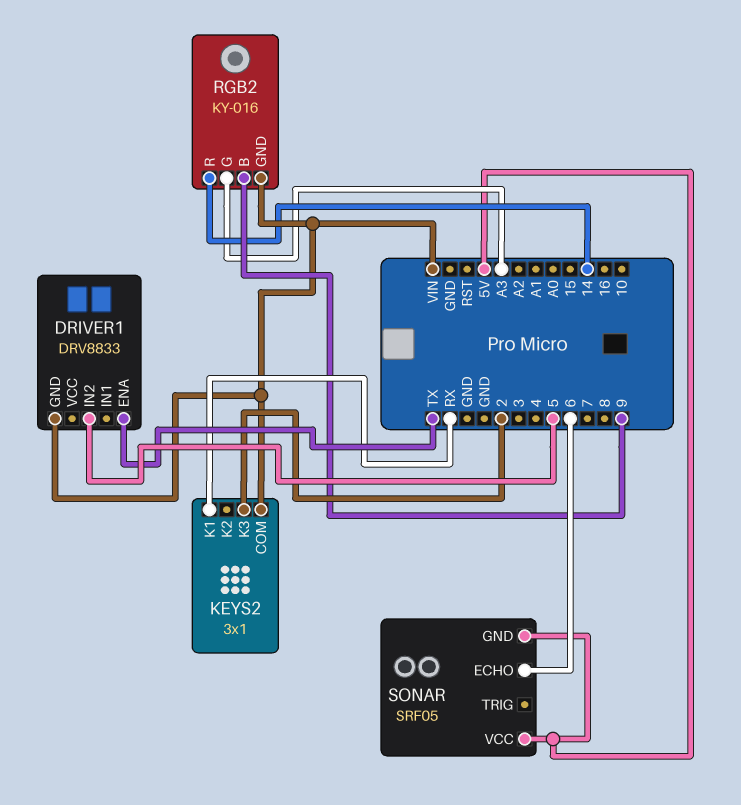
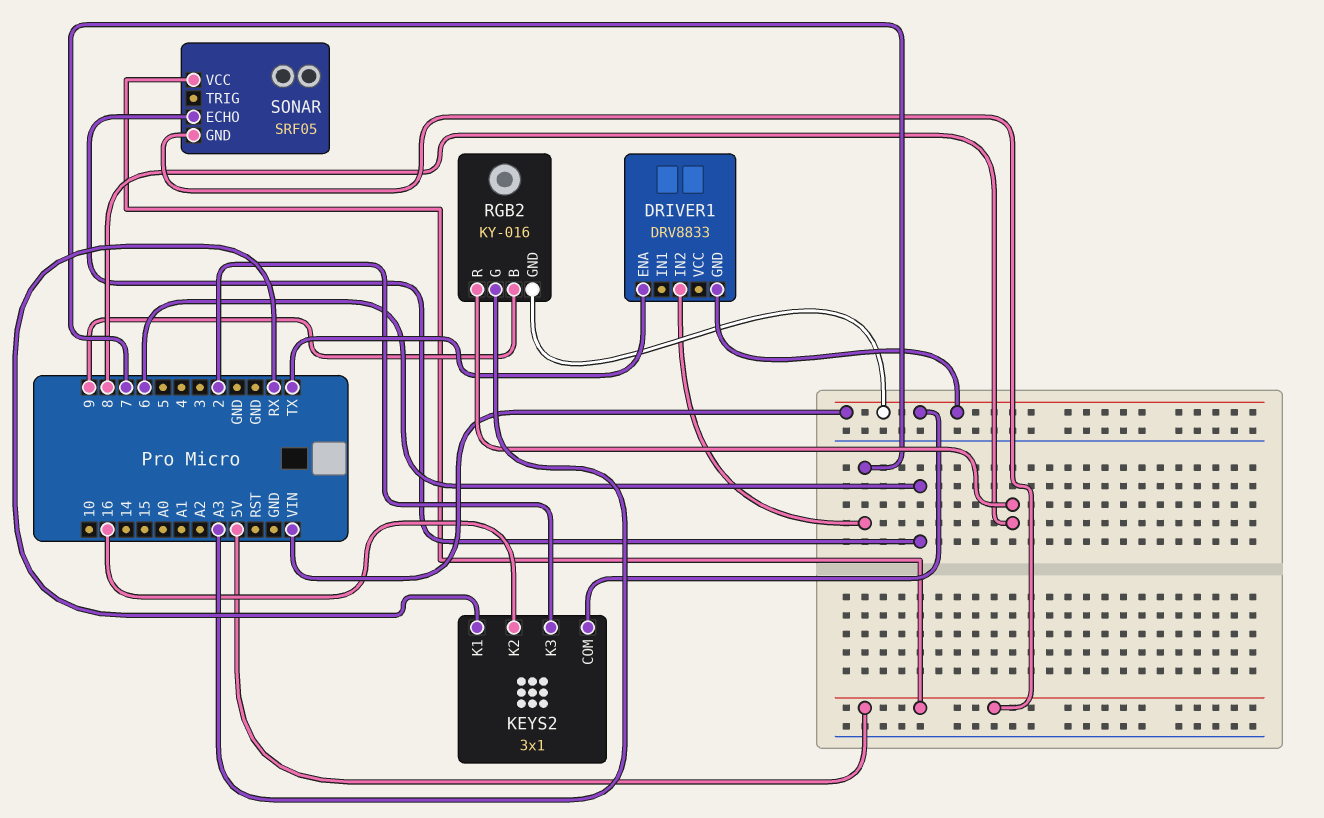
DRIVER1 pin IN2: 5 -> 7
KEYS2 pin K2: none -> 16
RGB2 pin R: 14 -> 8

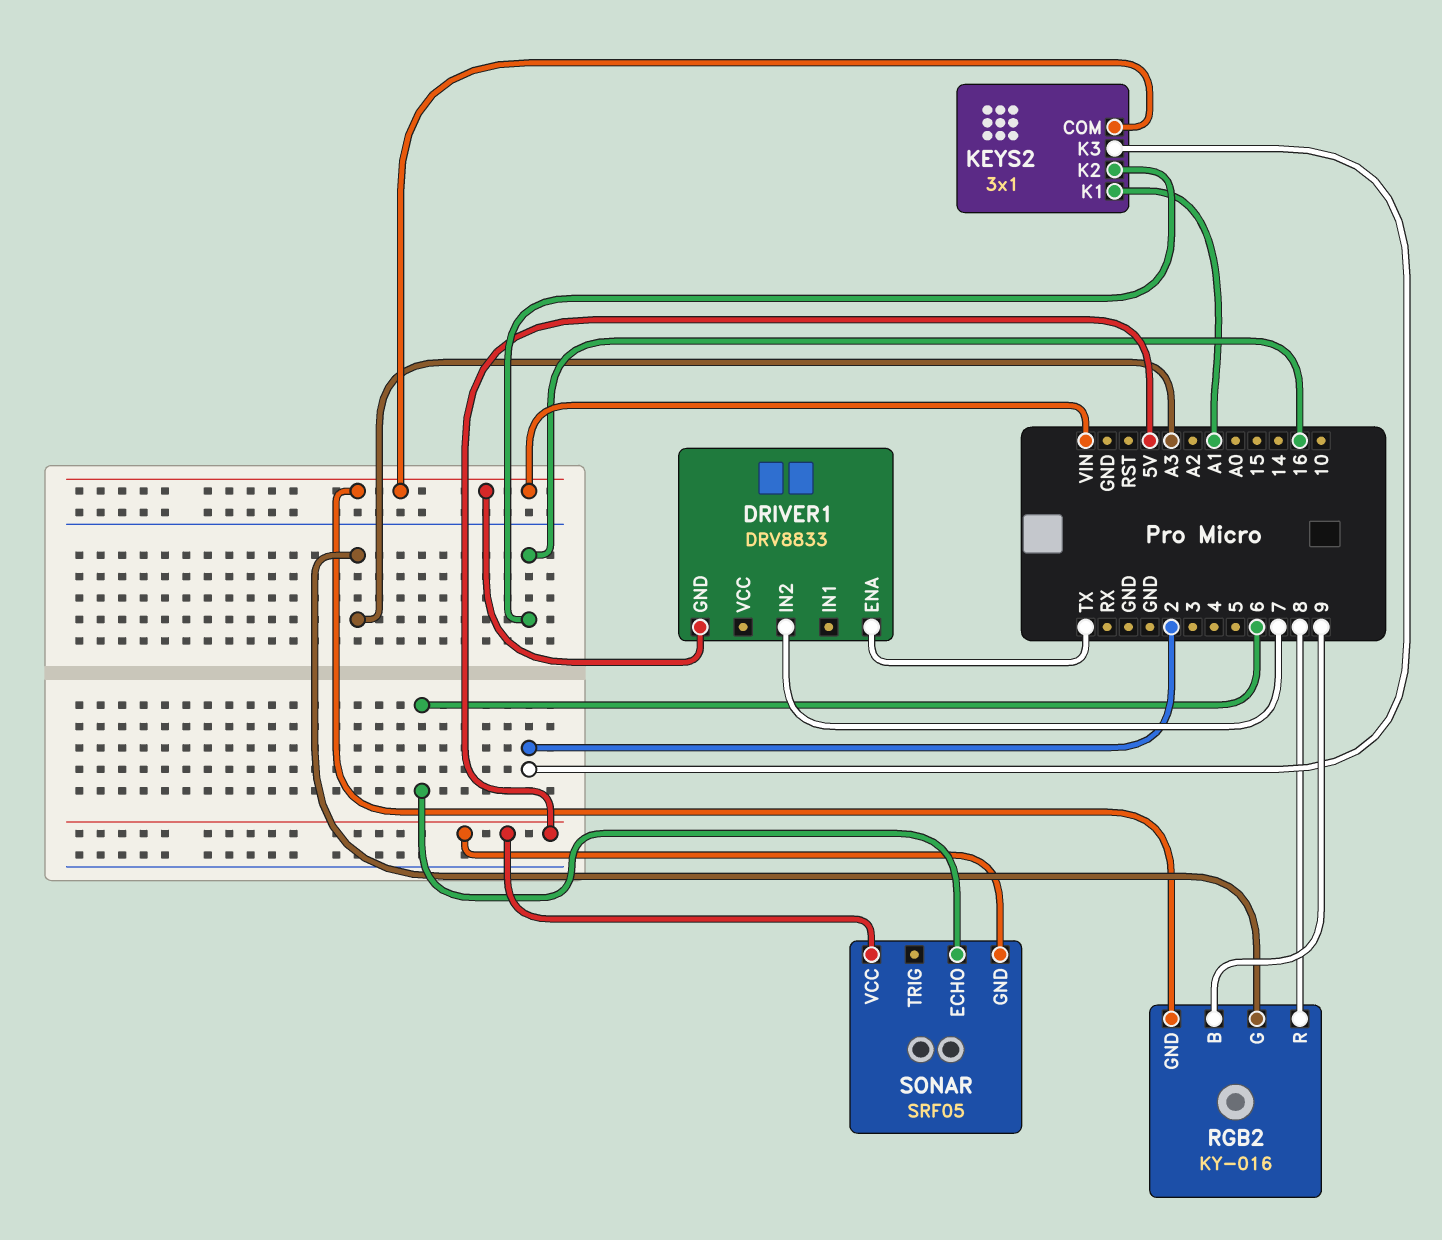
KEYS2 pin K1: RX -> A1

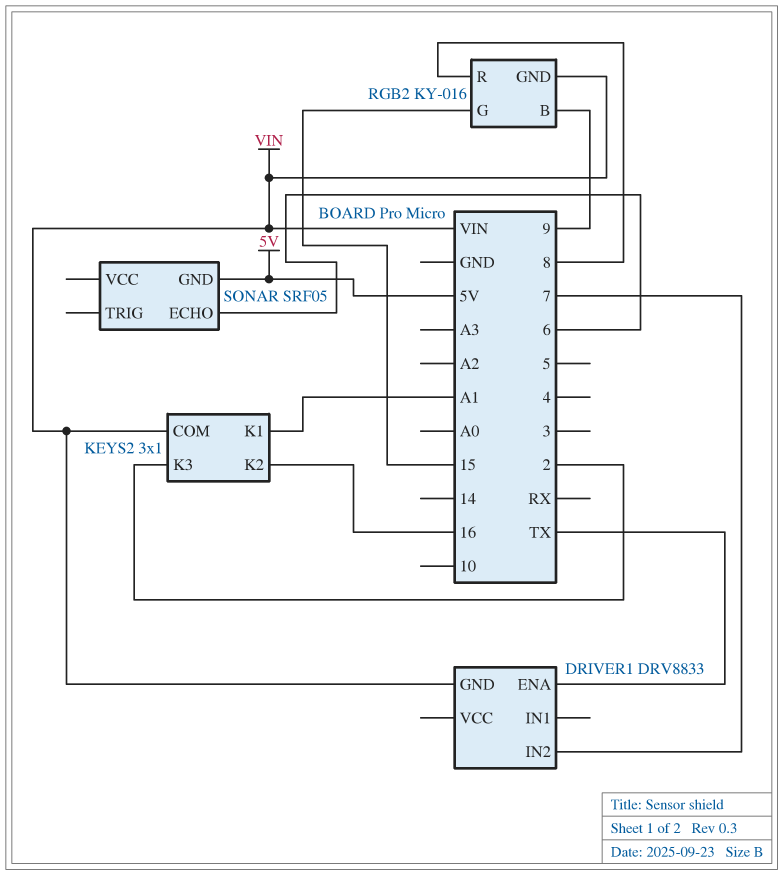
RGB2 pin G: A3 -> 15
SONAR pin VCC: 5V -> none

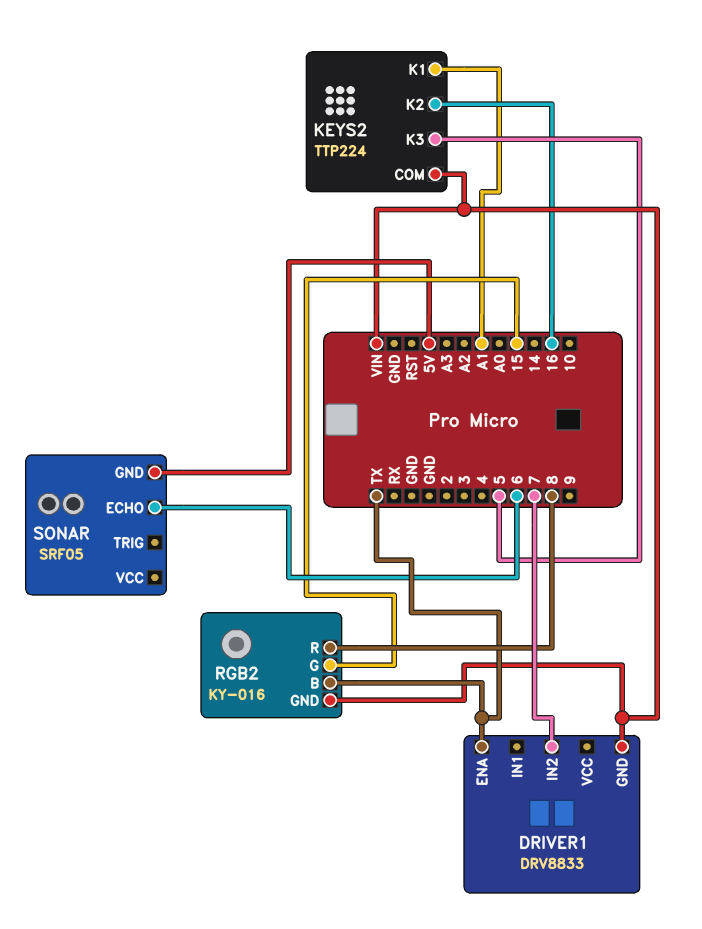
KEYS2: 3x1 -> TTP224
KEYS2 pin K3: 2 -> 5
RGB2 pin B: 9 -> TX

